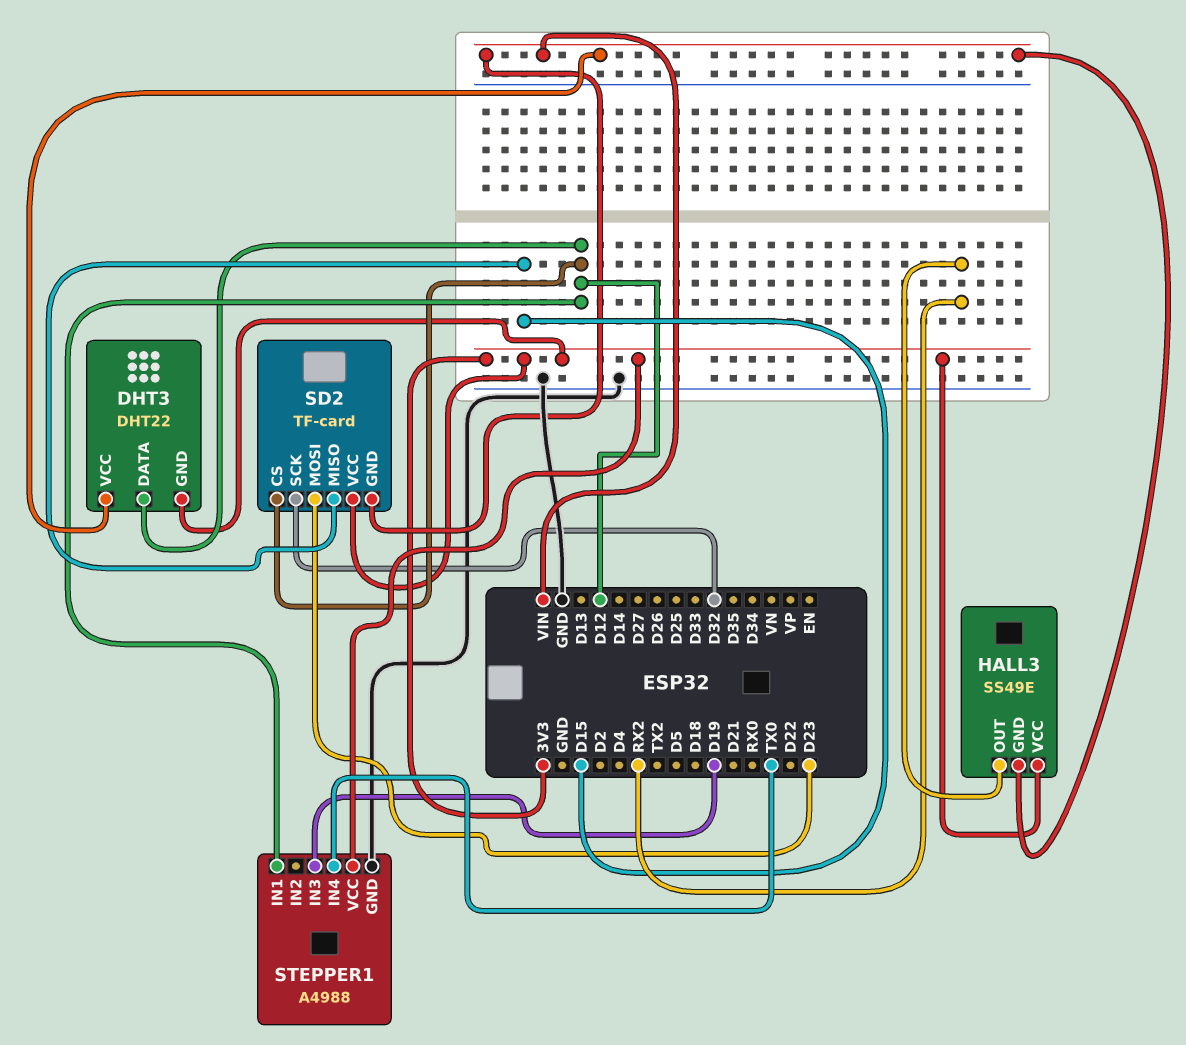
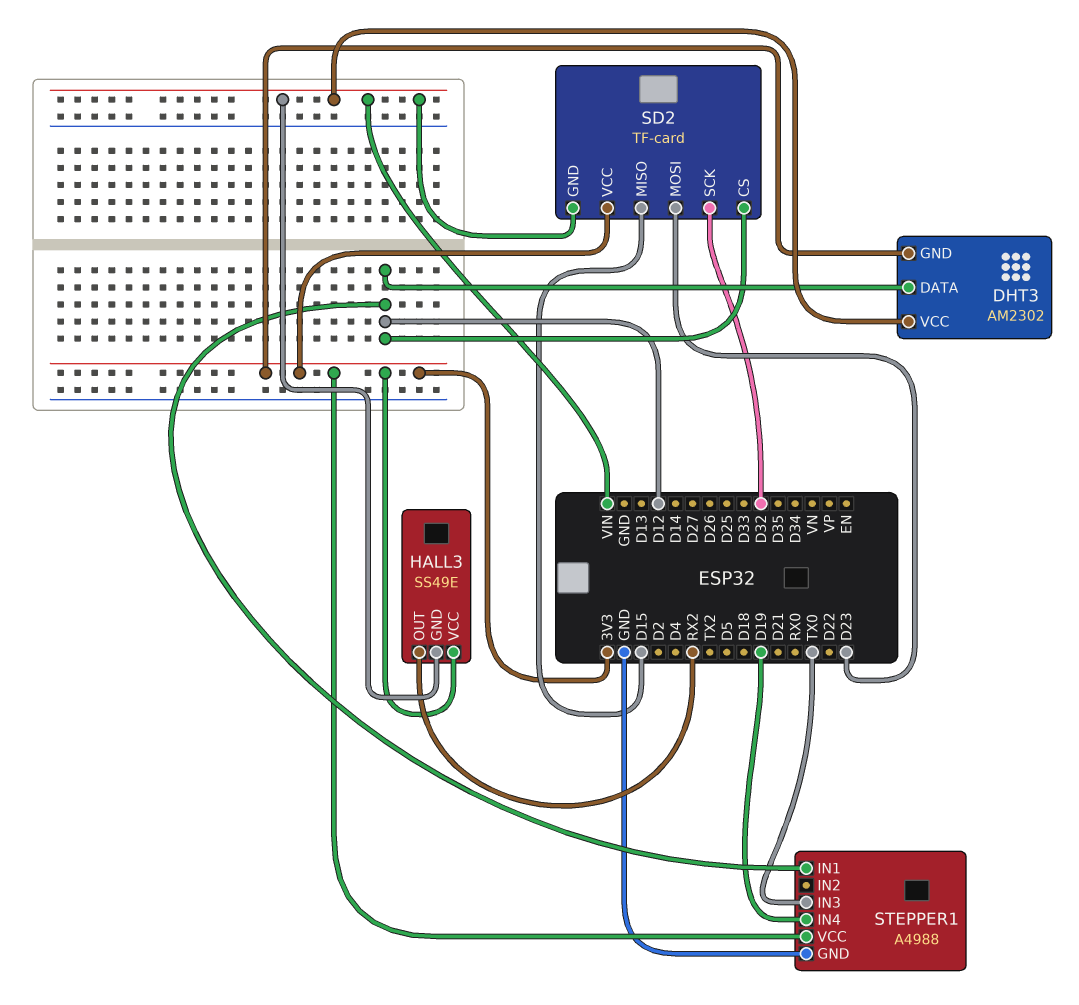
DHT3: DHT22 -> AM2302
STEPPER1 pin IN3: D19 -> TX0
STEPPER1 pin IN4: TX0 -> D19

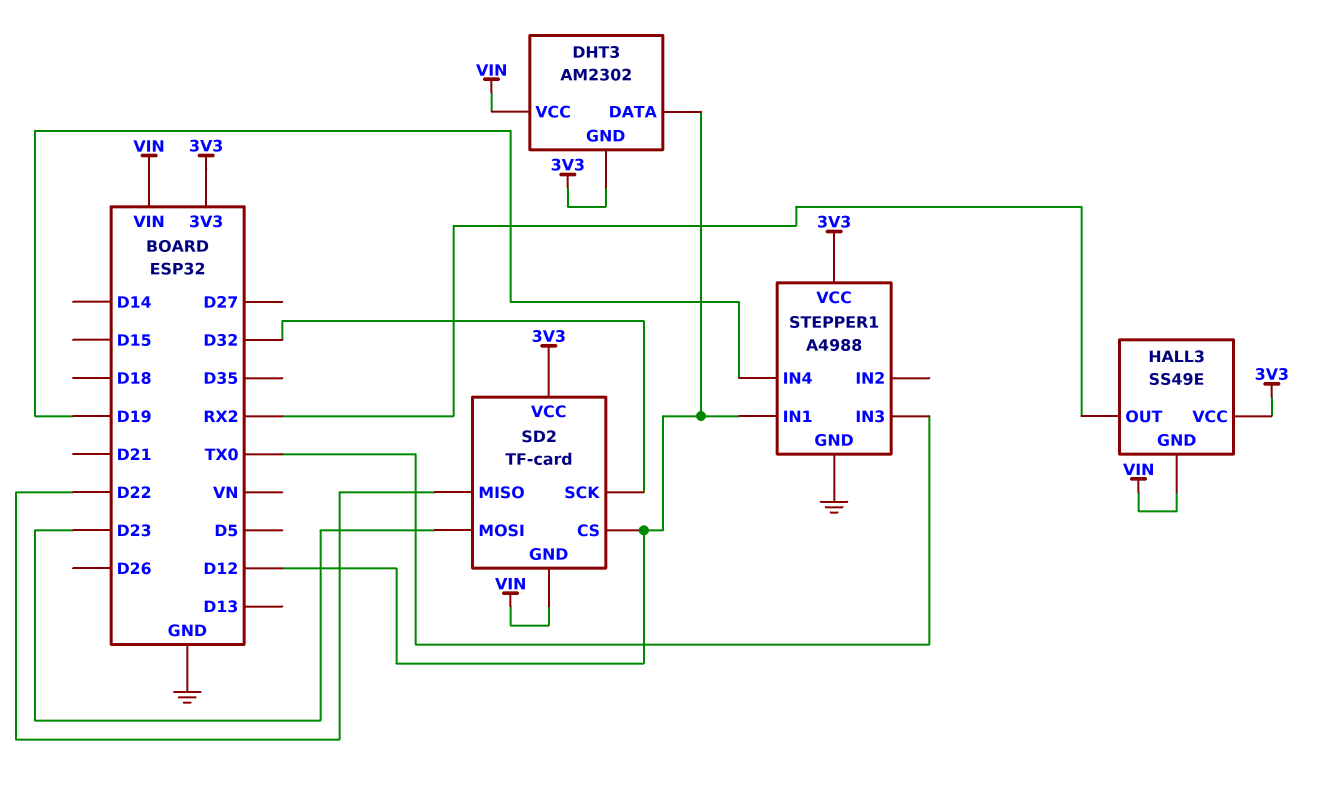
SD2 pin MISO: D15 -> D22

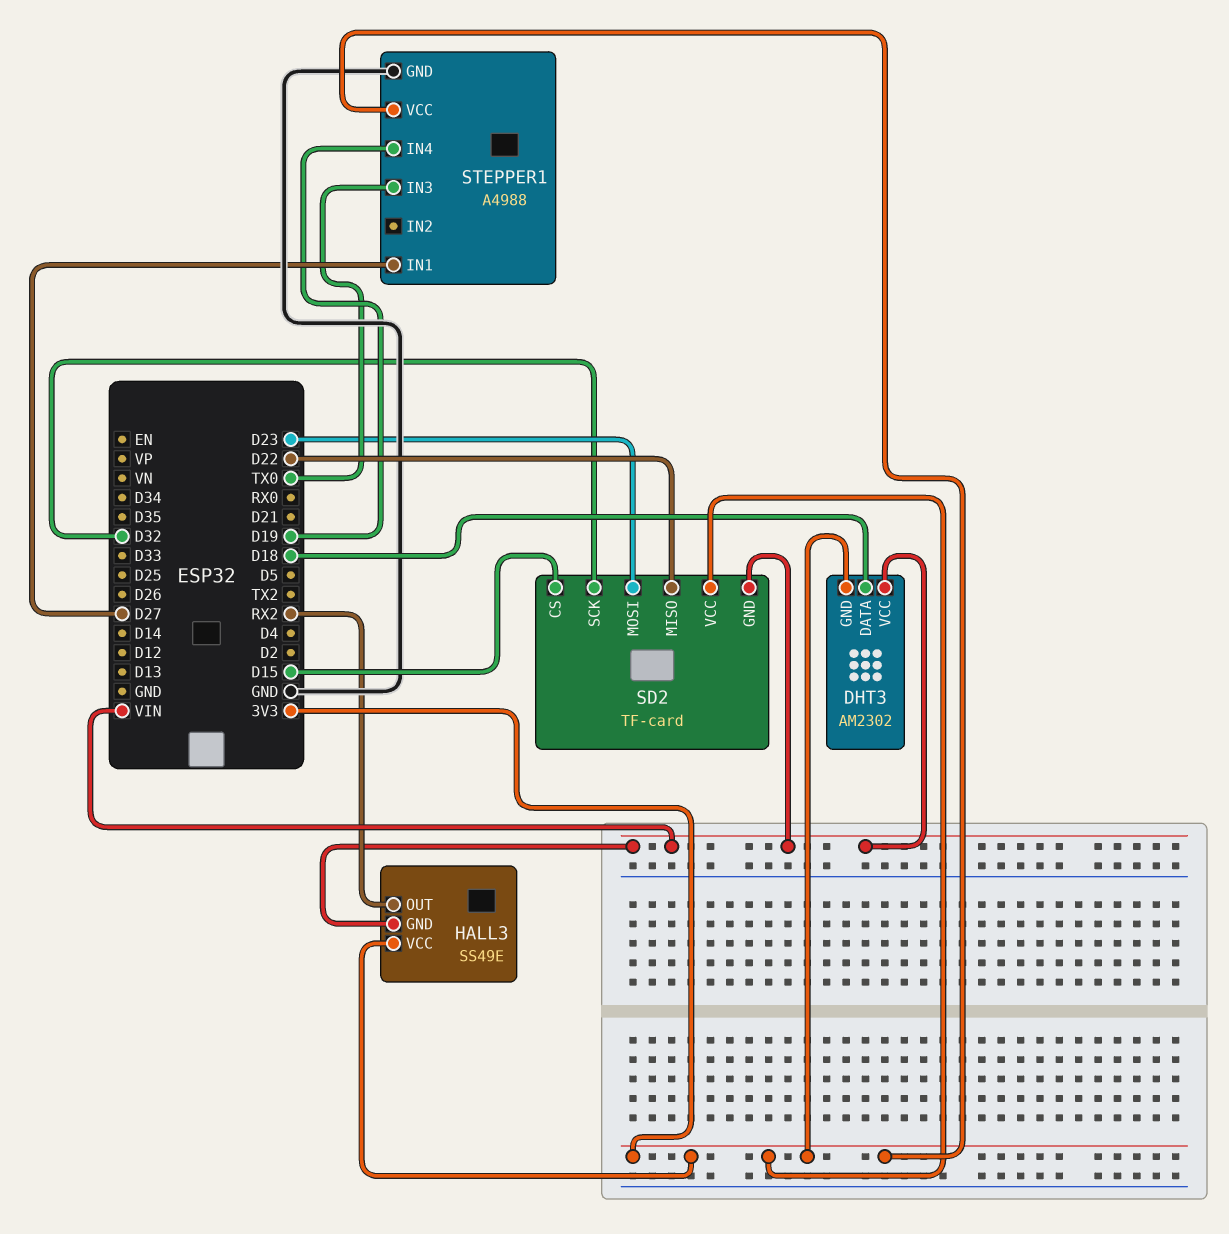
DHT3 pin DATA: D12 -> D18
SD2 pin CS: D12 -> D15
STEPPER1 pin IN1: D12 -> D27

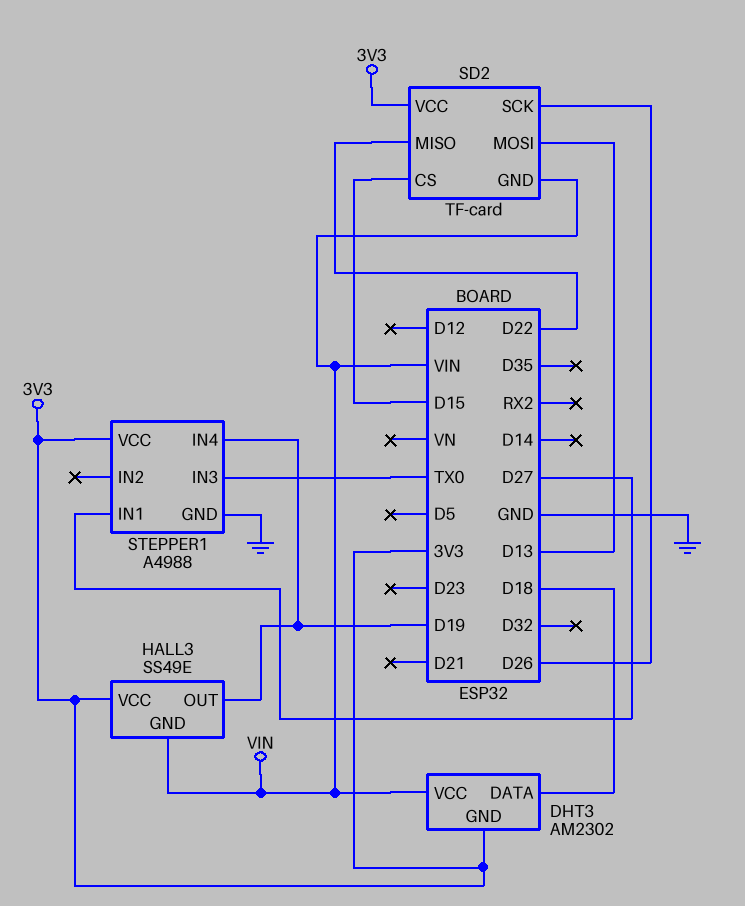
HALL3 pin OUT: RX2 -> D19
SD2 pin MOSI: D23 -> D13
SD2 pin SCK: D32 -> D26

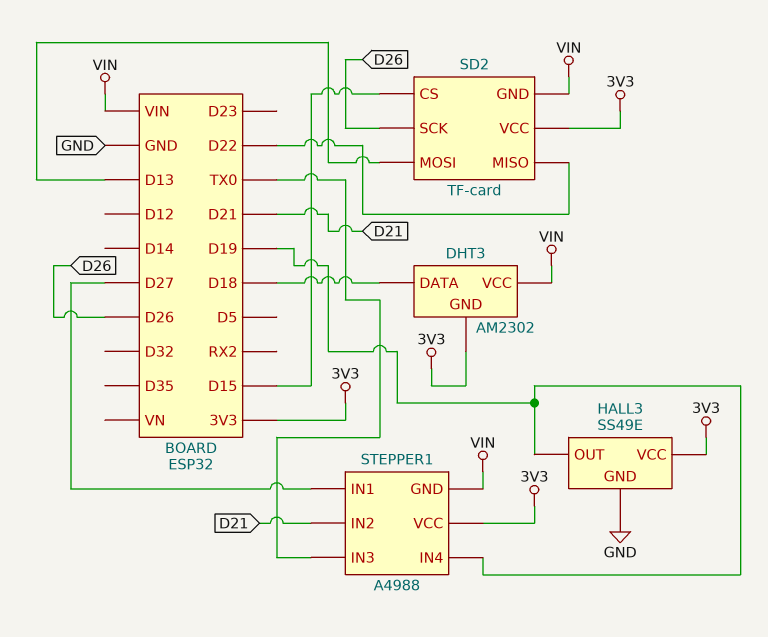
HALL3 pin GND: VIN -> GND
STEPPER1 pin GND: GND -> VIN
STEPPER1 pin IN2: none -> D21

